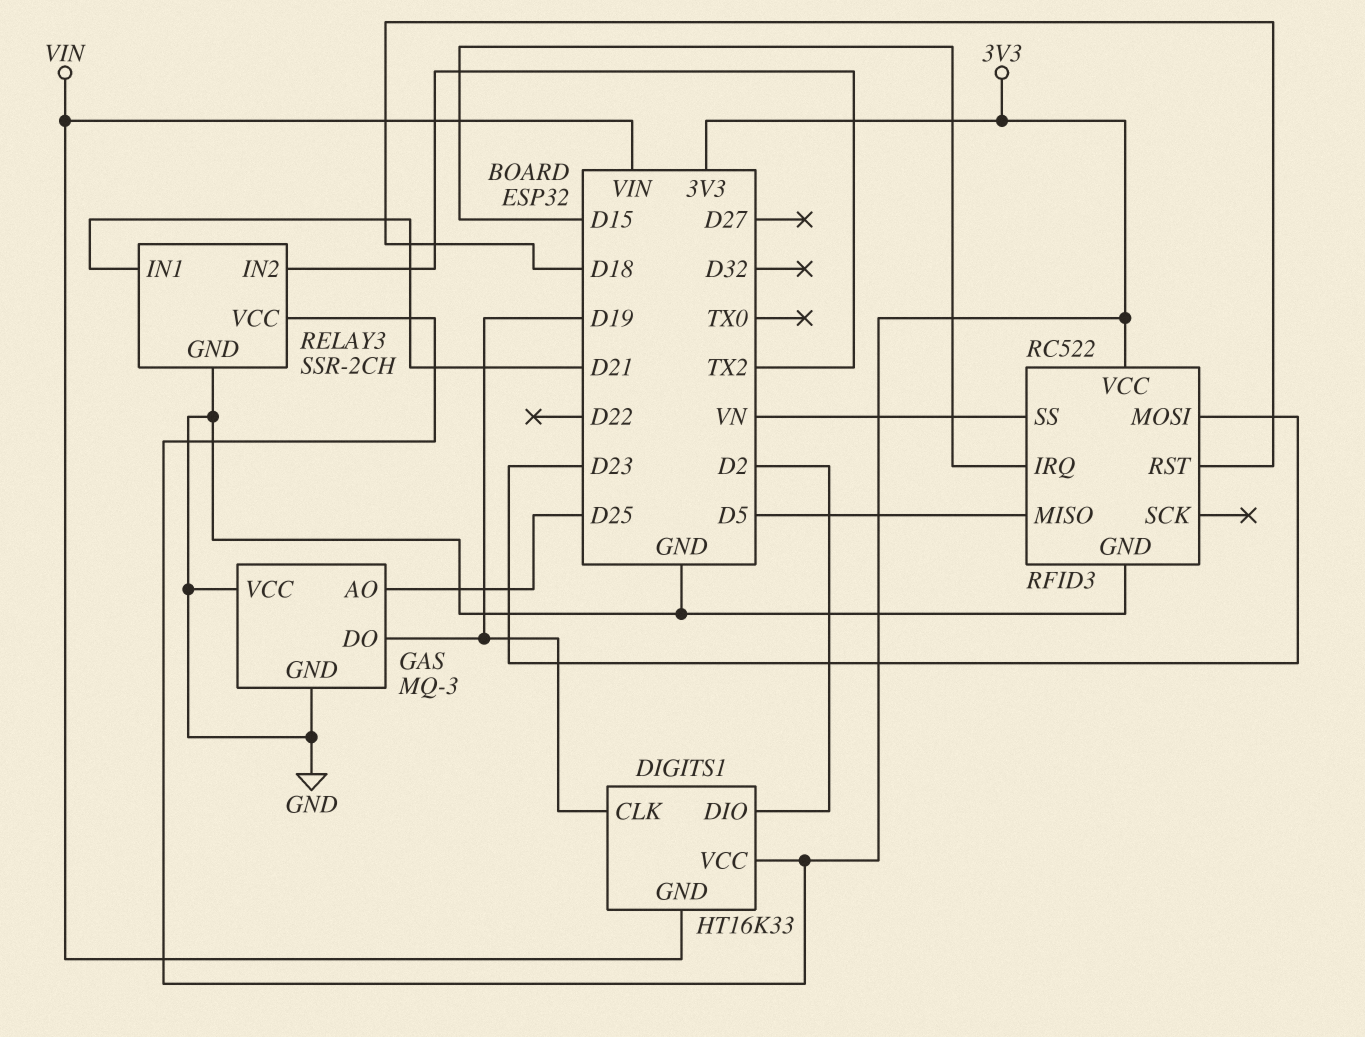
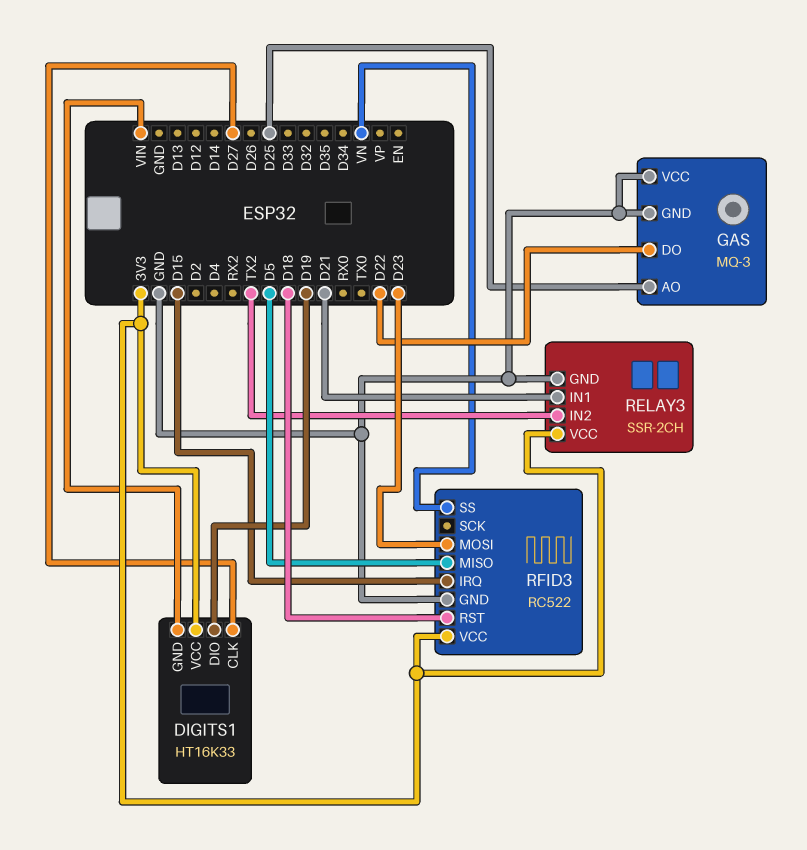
DIGITS1 pin CLK: D19 -> D27
DIGITS1 pin DIO: D2 -> D19
GAS pin DO: D19 -> D22

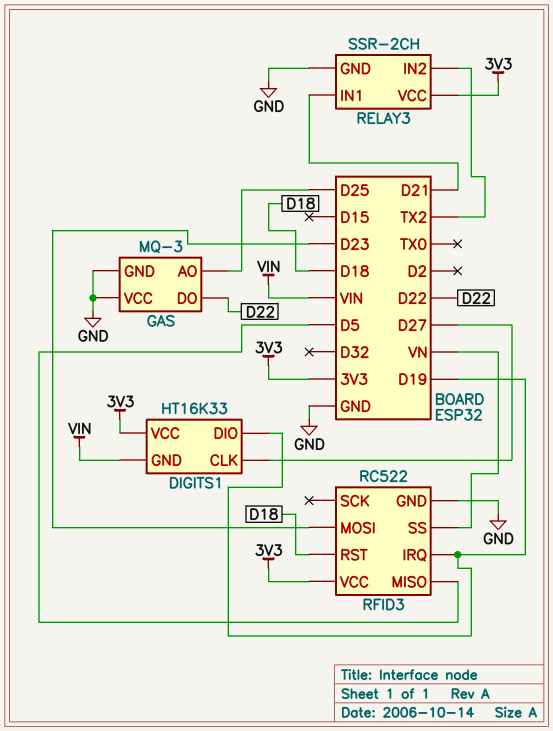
RFID3 pin IRQ: D15 -> D19

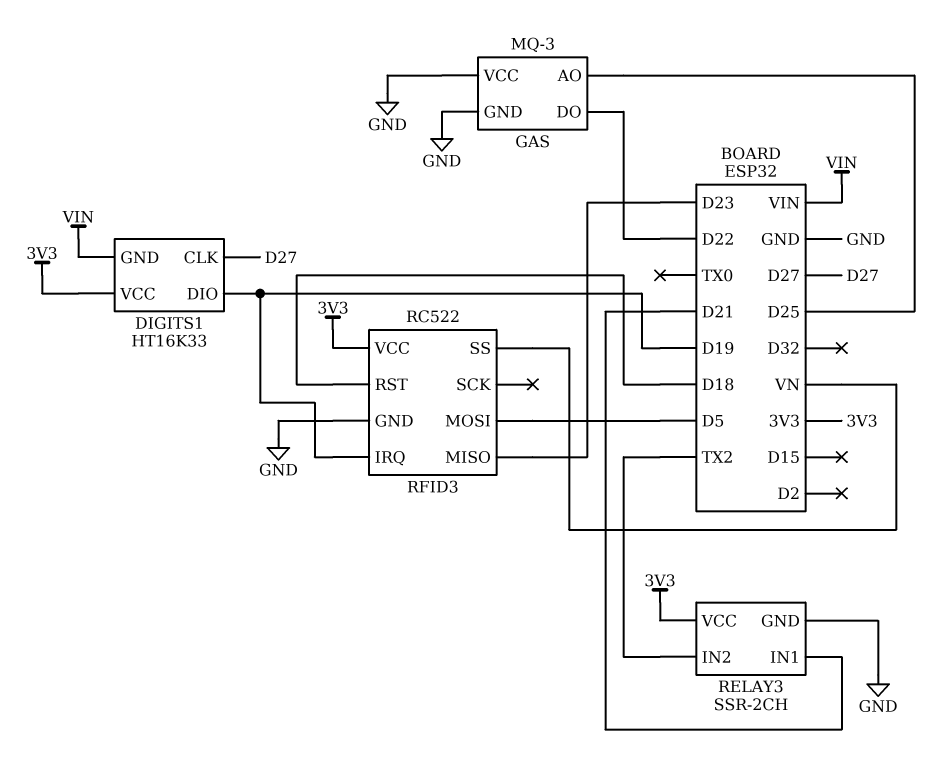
RFID3 pin MISO: D5 -> D23
RFID3 pin MOSI: D23 -> D5

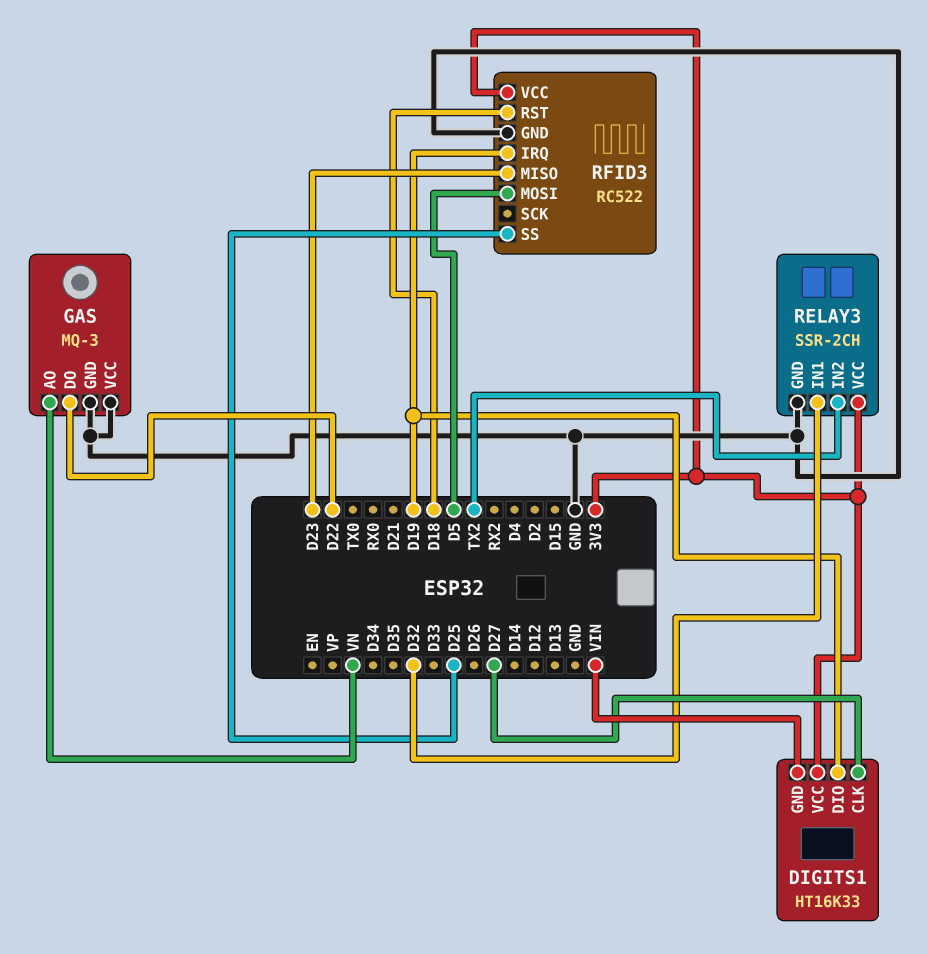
GAS pin AO: D25 -> VN
RELAY3 pin IN1: D21 -> D32
RFID3 pin SS: VN -> D25

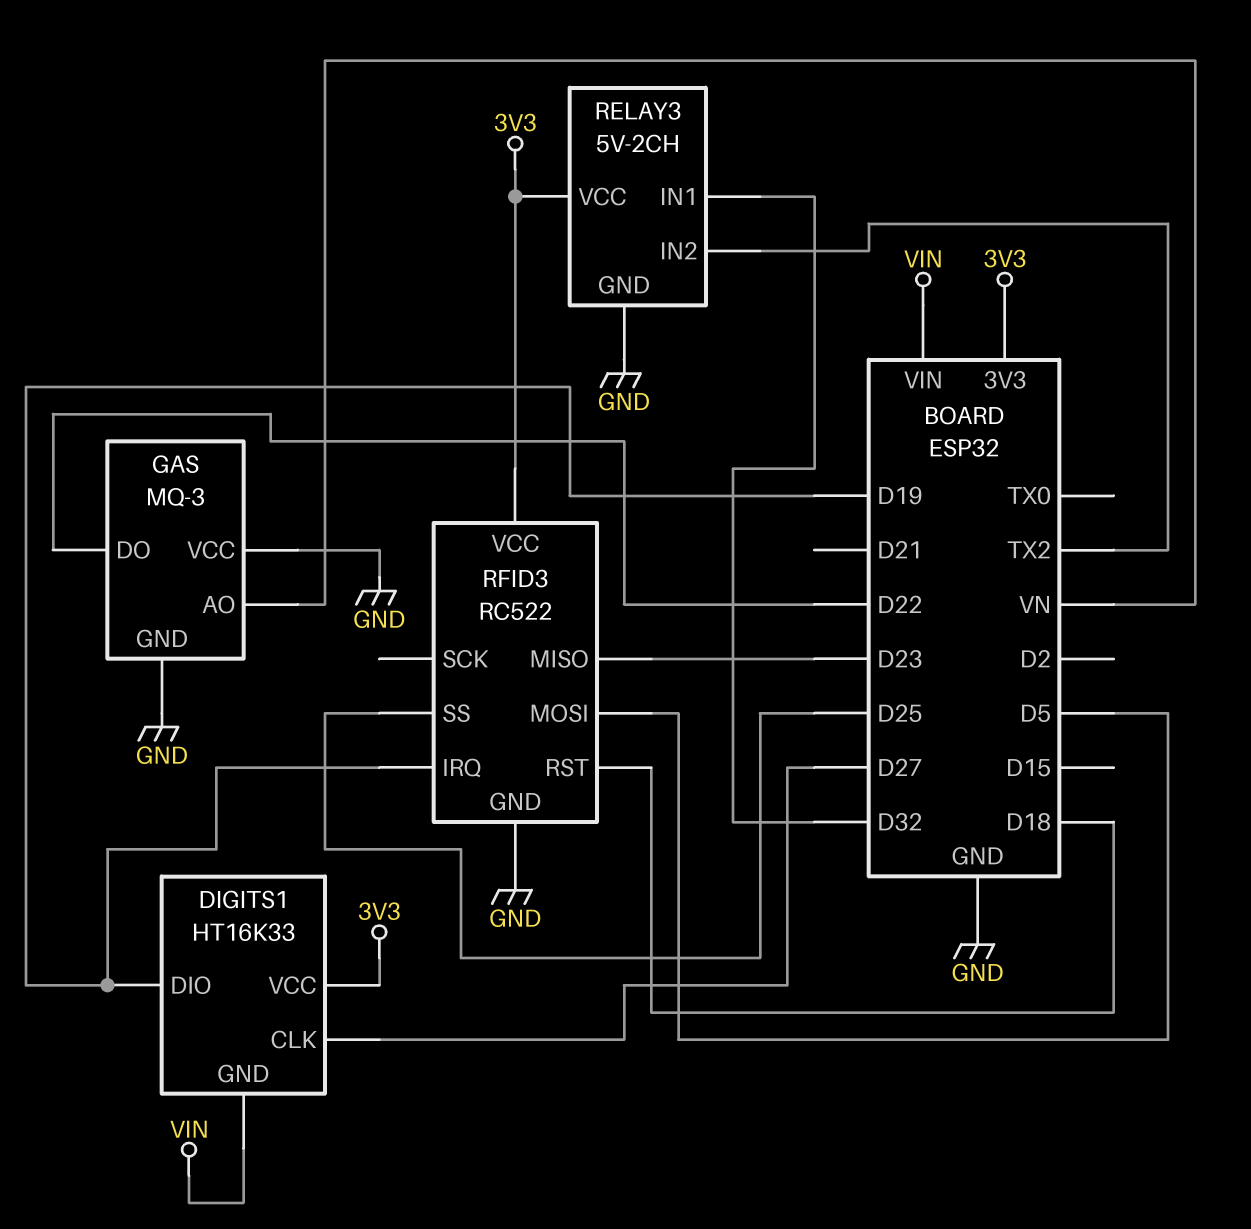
RELAY3: SSR-2CH -> 5V-2CH

